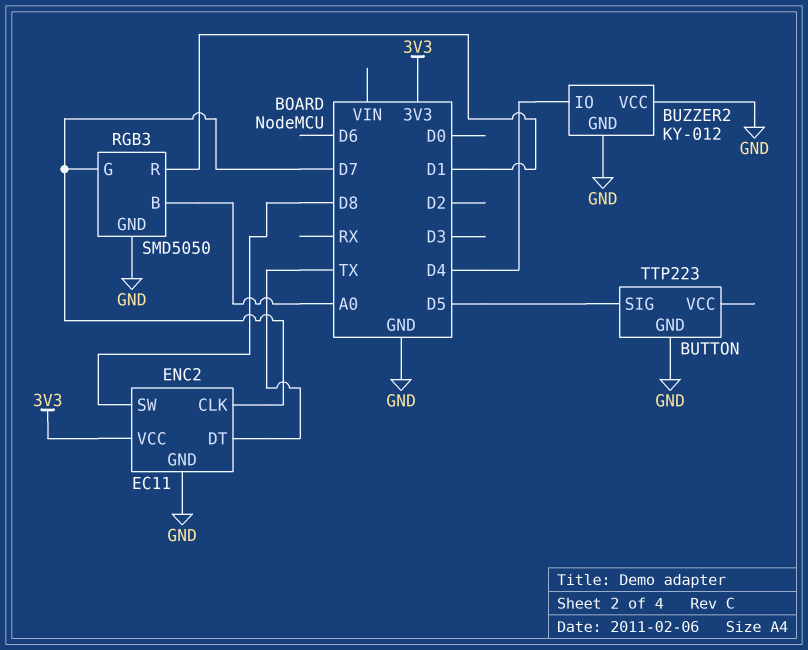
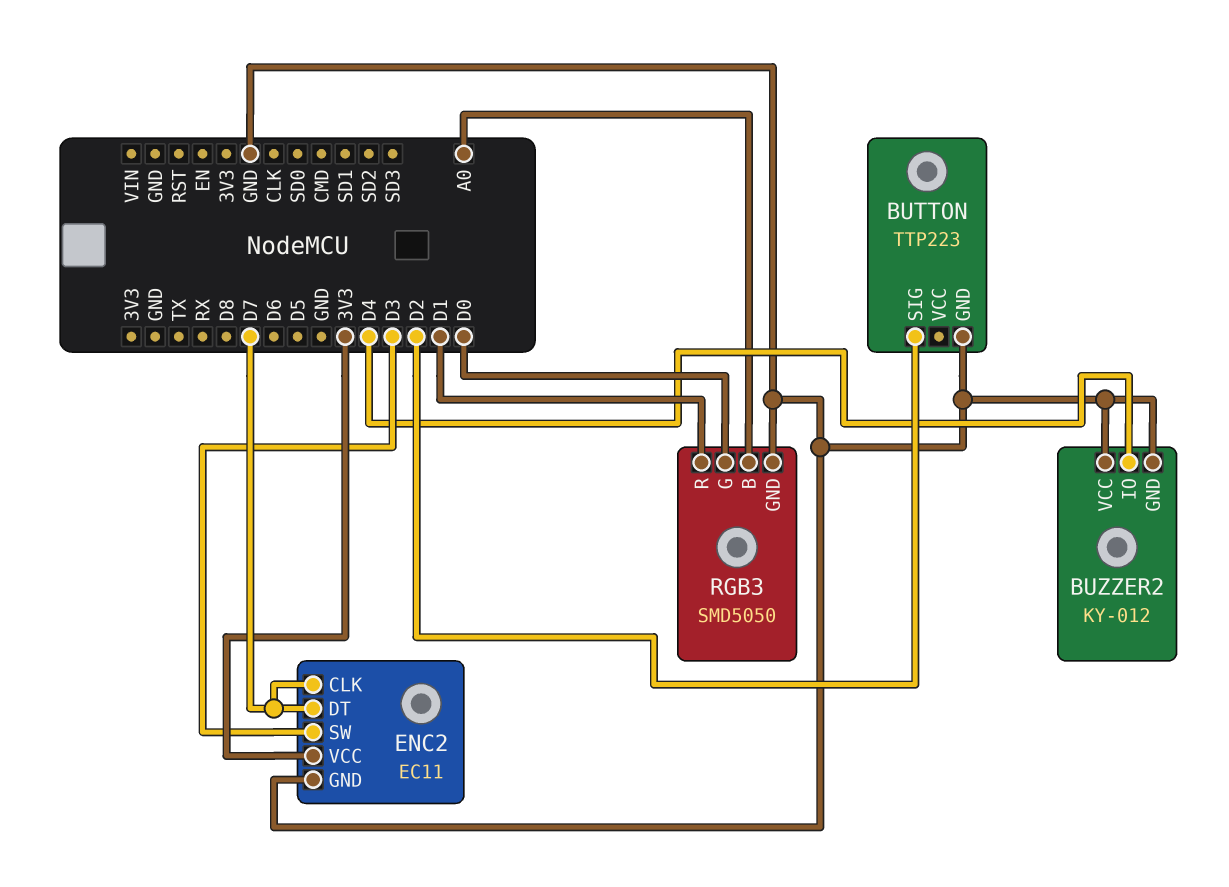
BUTTON pin SIG: D5 -> D2
ENC2 pin DT: TX -> D7
ENC2 pin SW: D8 -> D3
RGB3 pin G: D7 -> D0

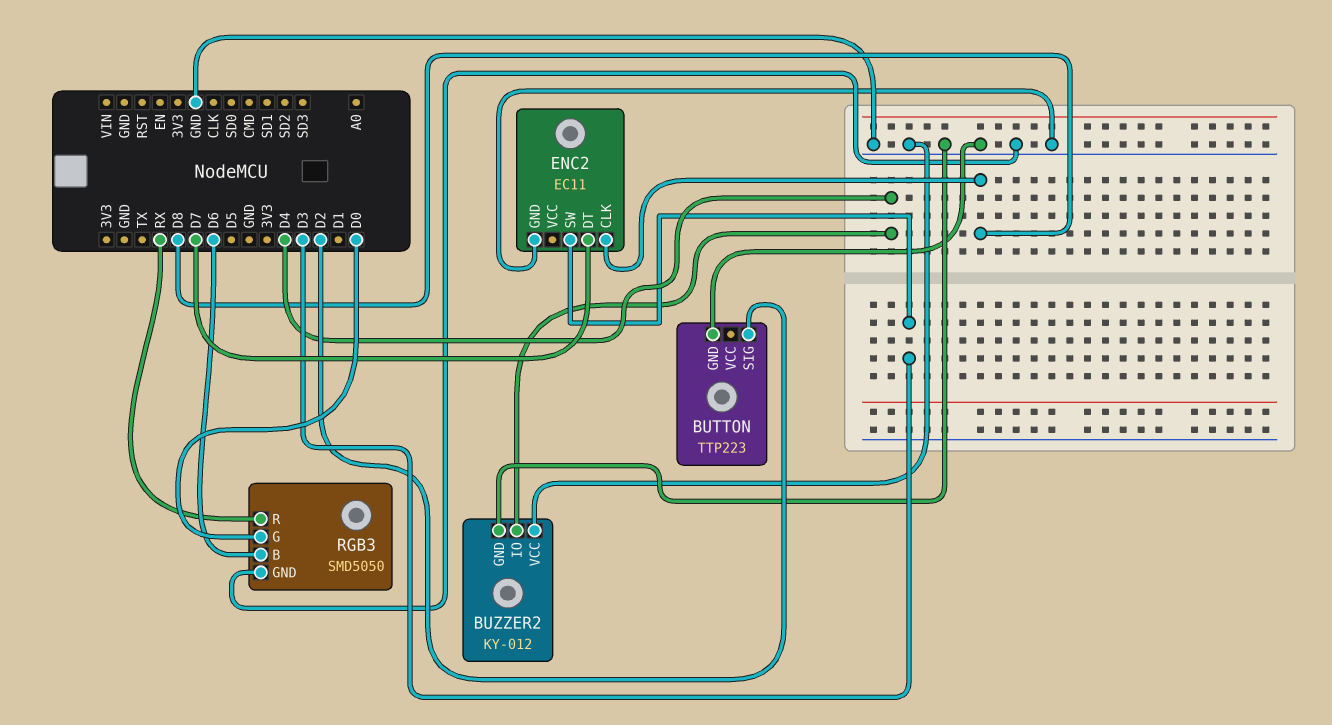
ENC2 pin CLK: D7 -> D8
ENC2 pin VCC: 3V3 -> none
RGB3 pin B: A0 -> D6
RGB3 pin R: D1 -> RX

